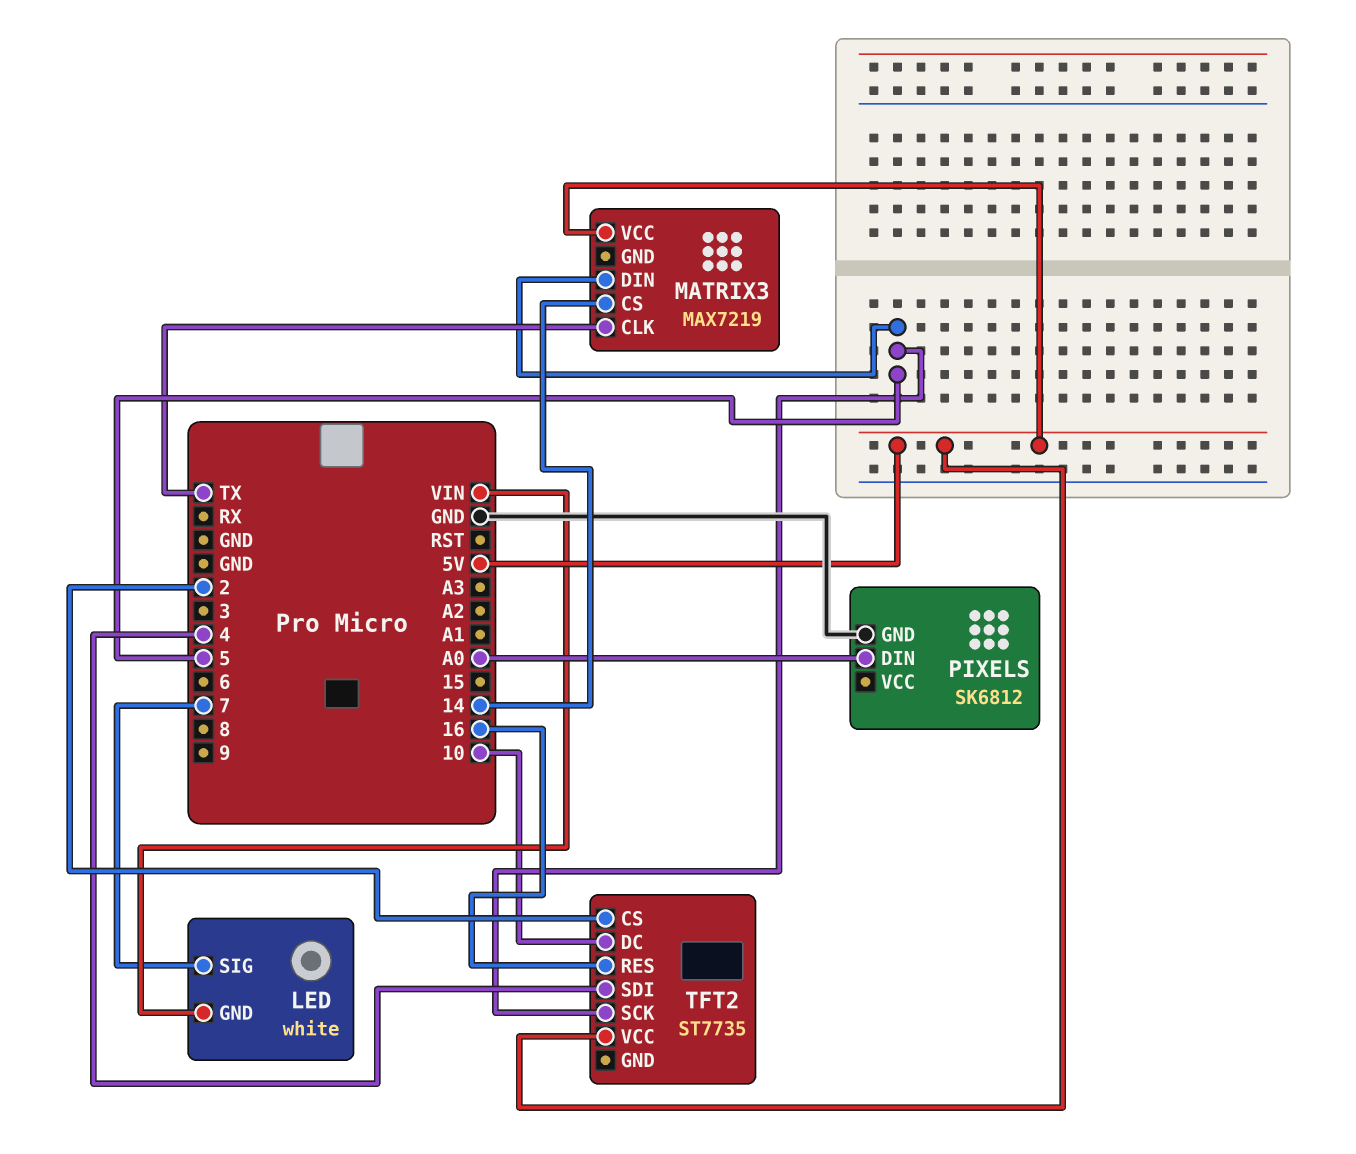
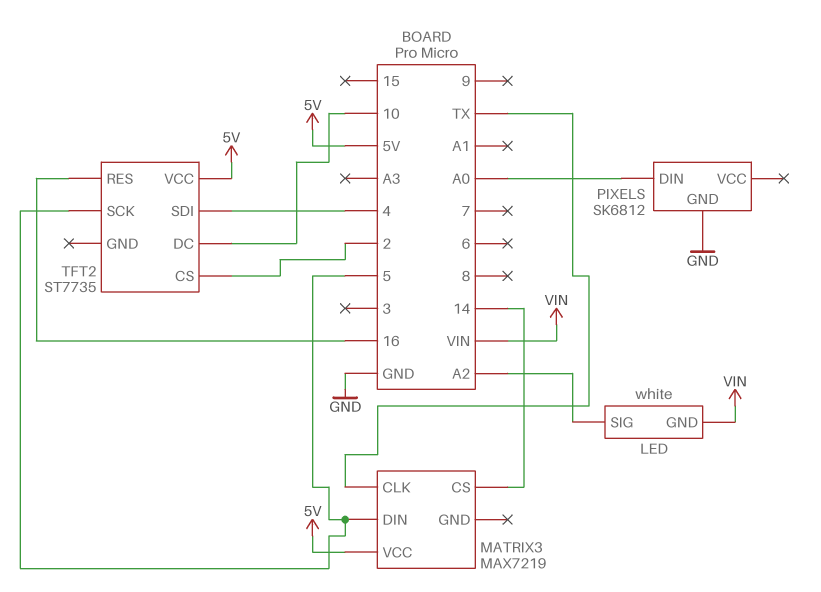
LED pin SIG: 7 -> A2

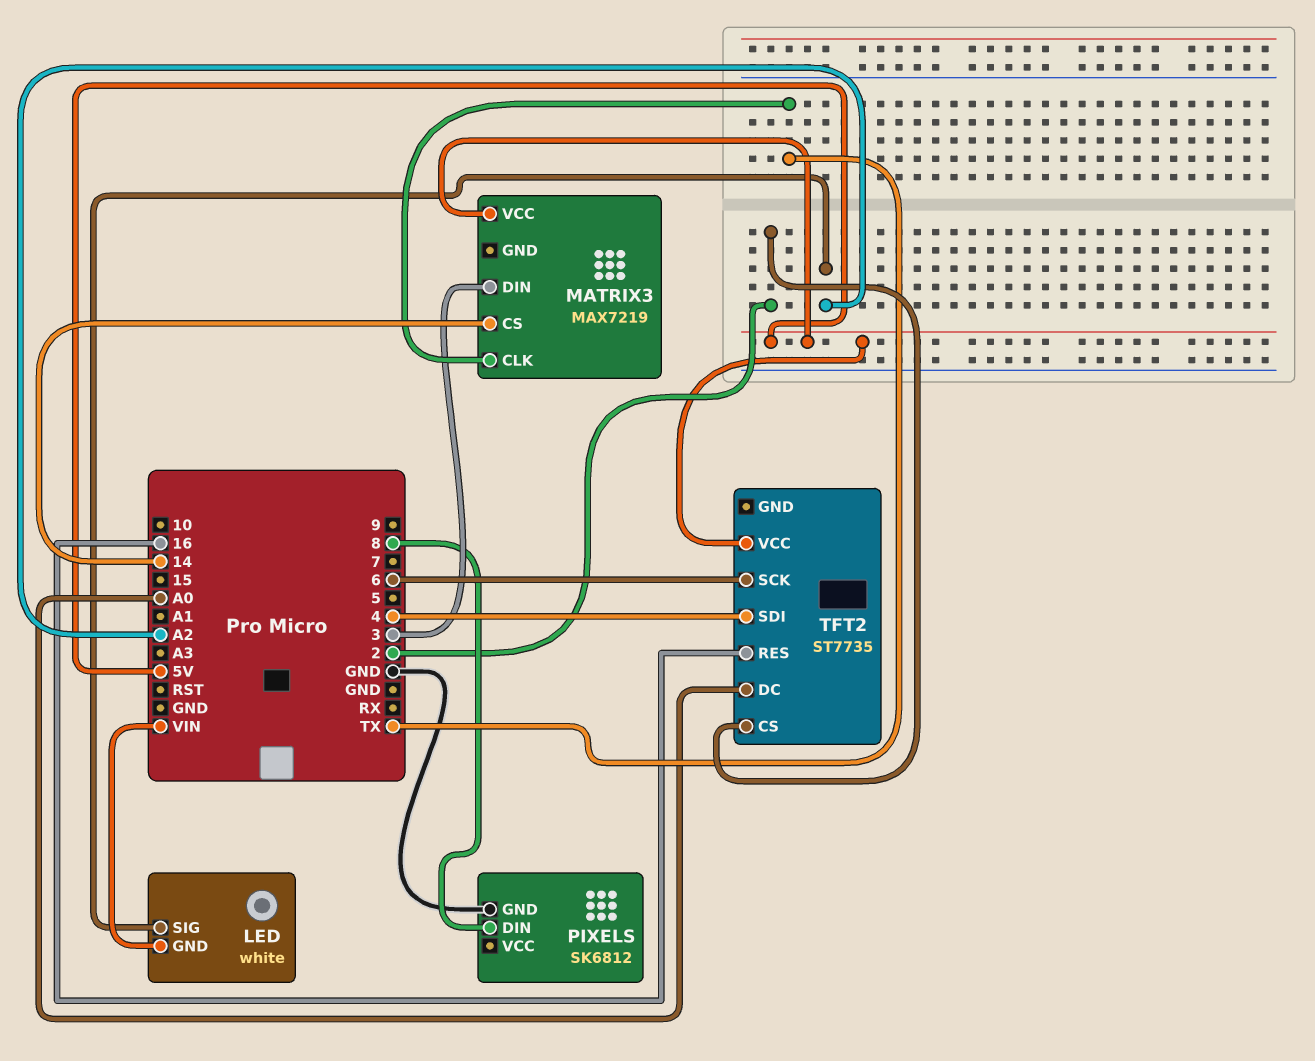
MATRIX3 pin DIN: 5 -> 3
PIXELS pin DIN: A0 -> 8
TFT2 pin DC: 10 -> A0
TFT2 pin SCK: 5 -> 6

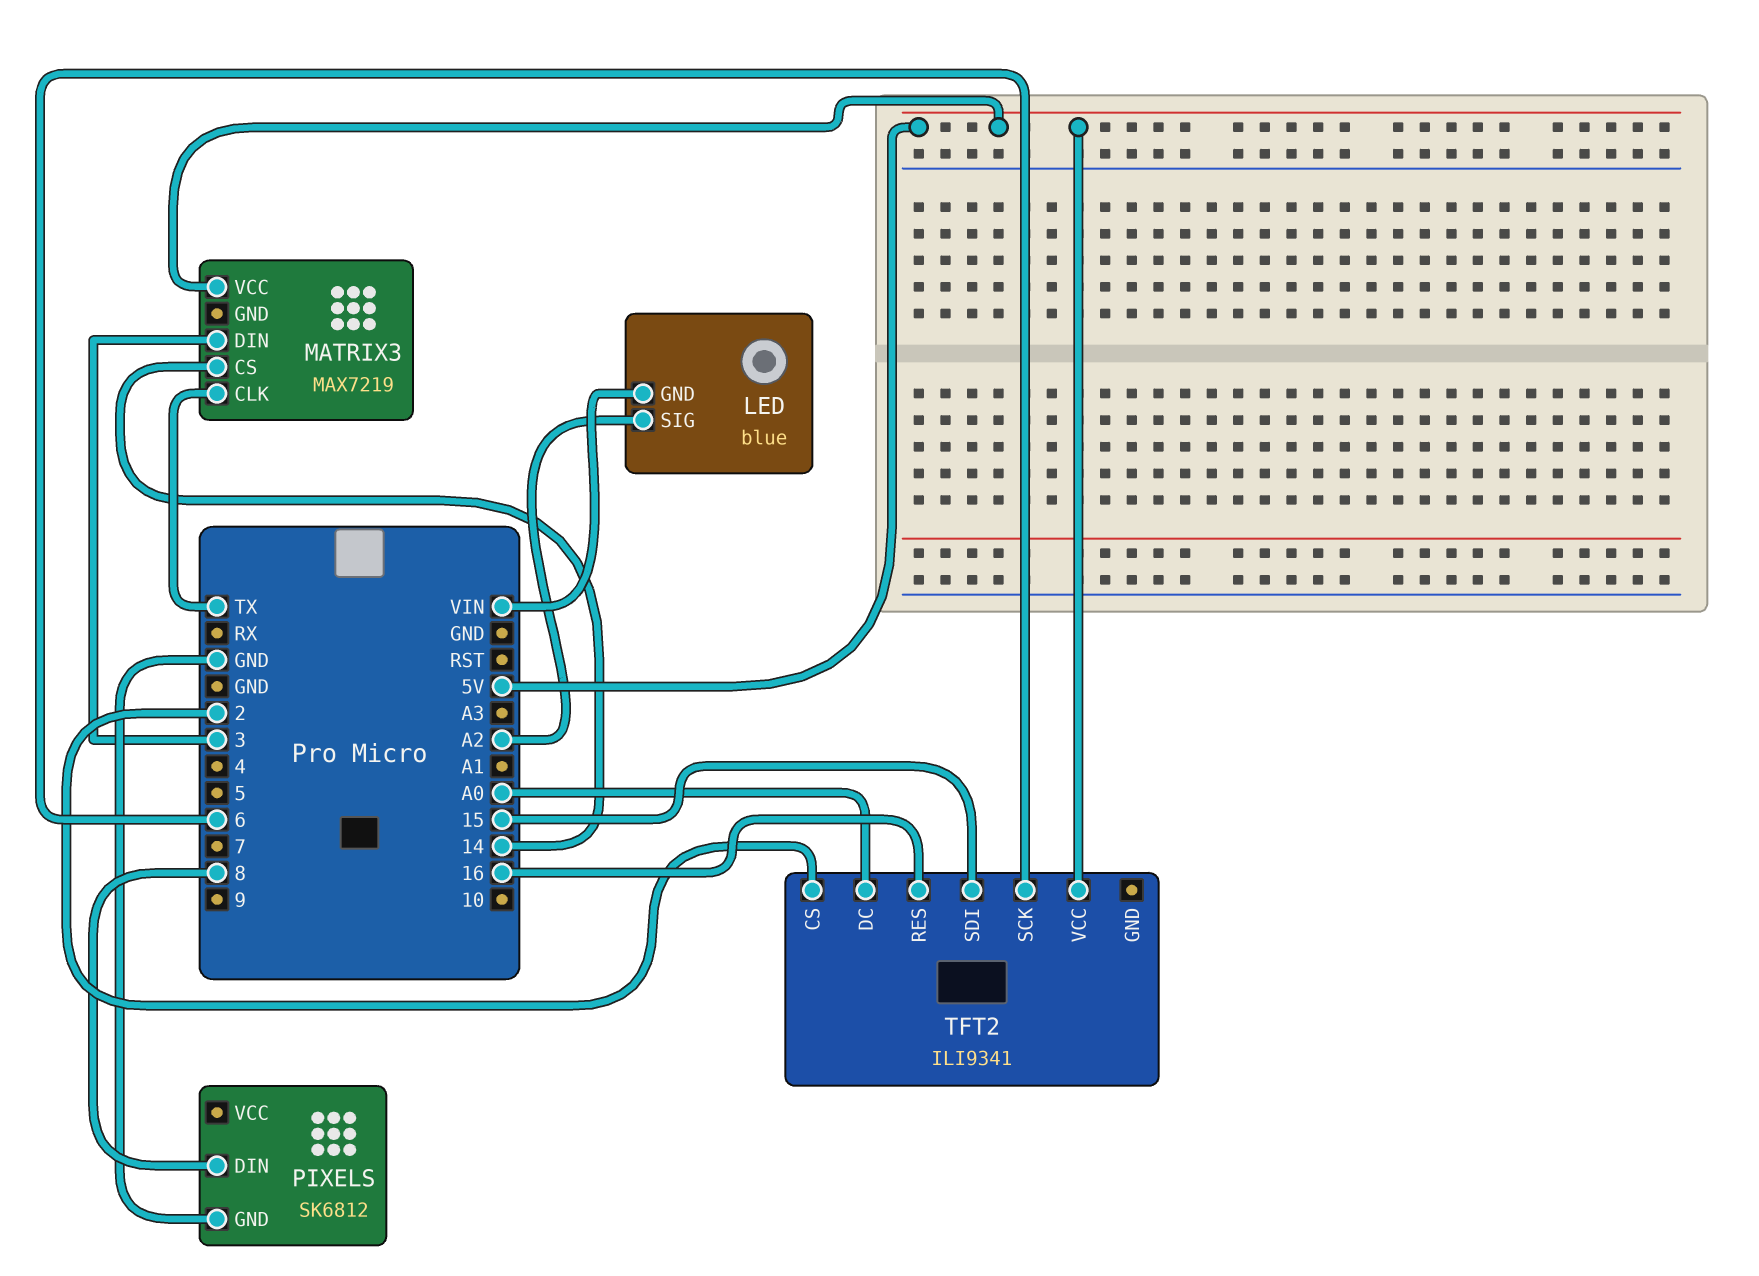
LED: white -> blue
TFT2: ST7735 -> ILI9341
TFT2 pin SDI: 4 -> 15

